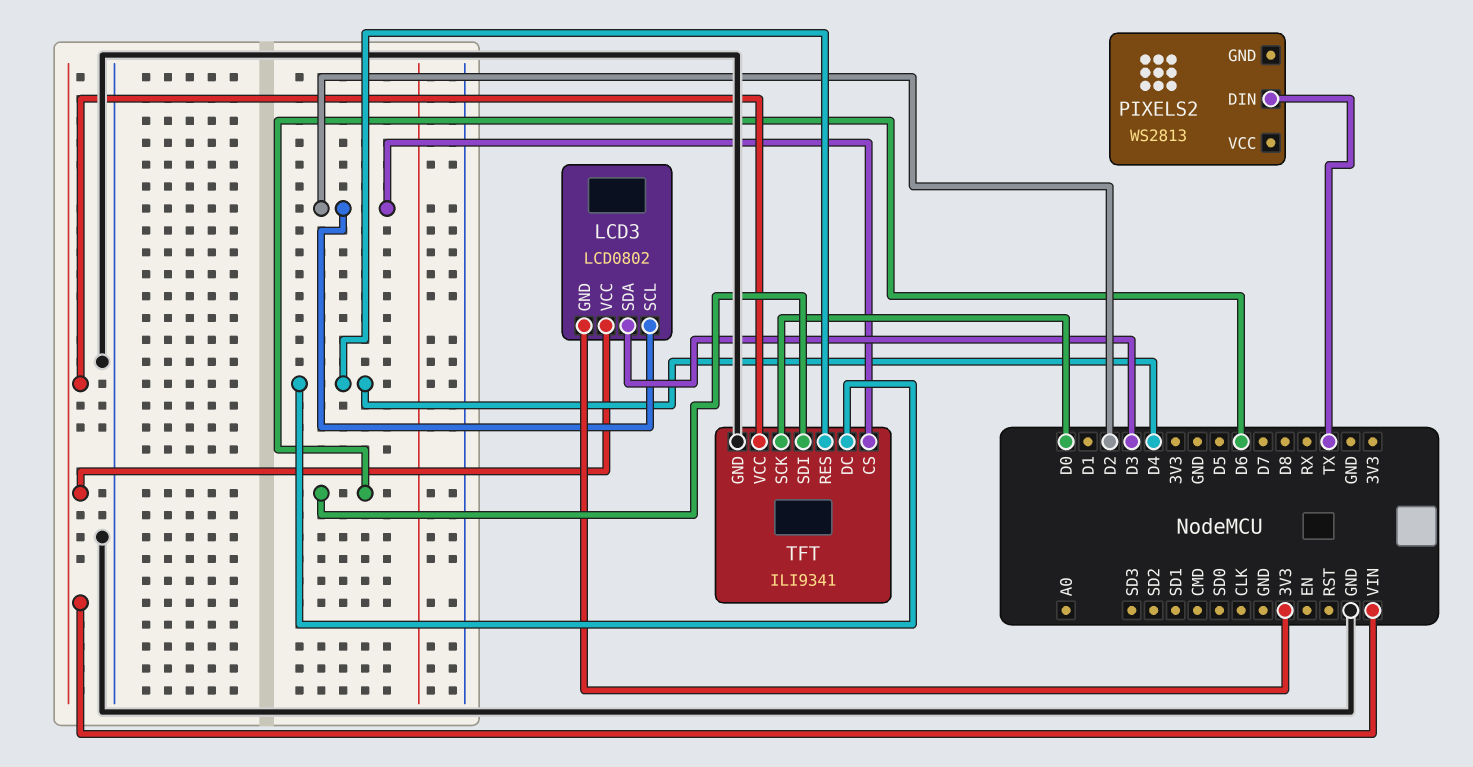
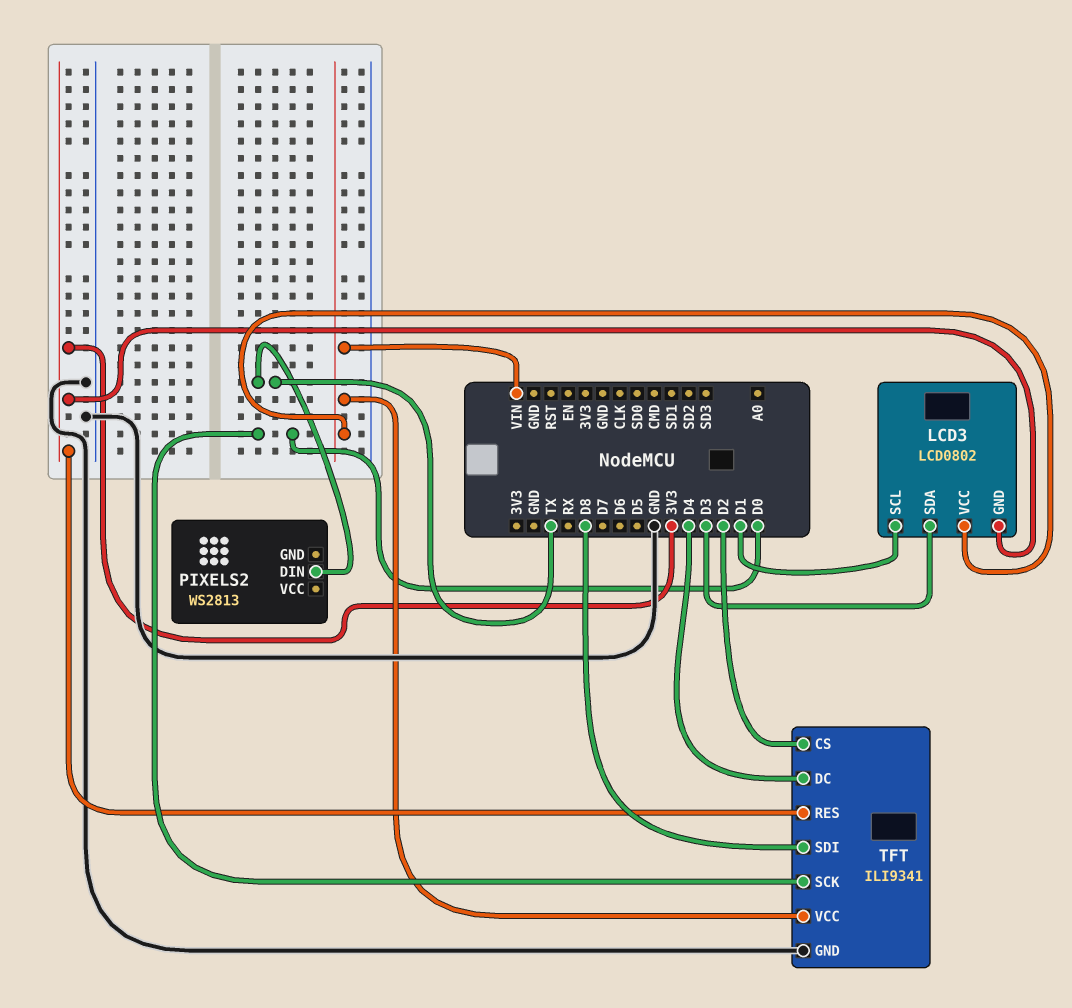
LCD3 pin SCL: D2 -> D1
TFT pin RES: D4 -> 3V3
TFT pin SDI: D6 -> D8

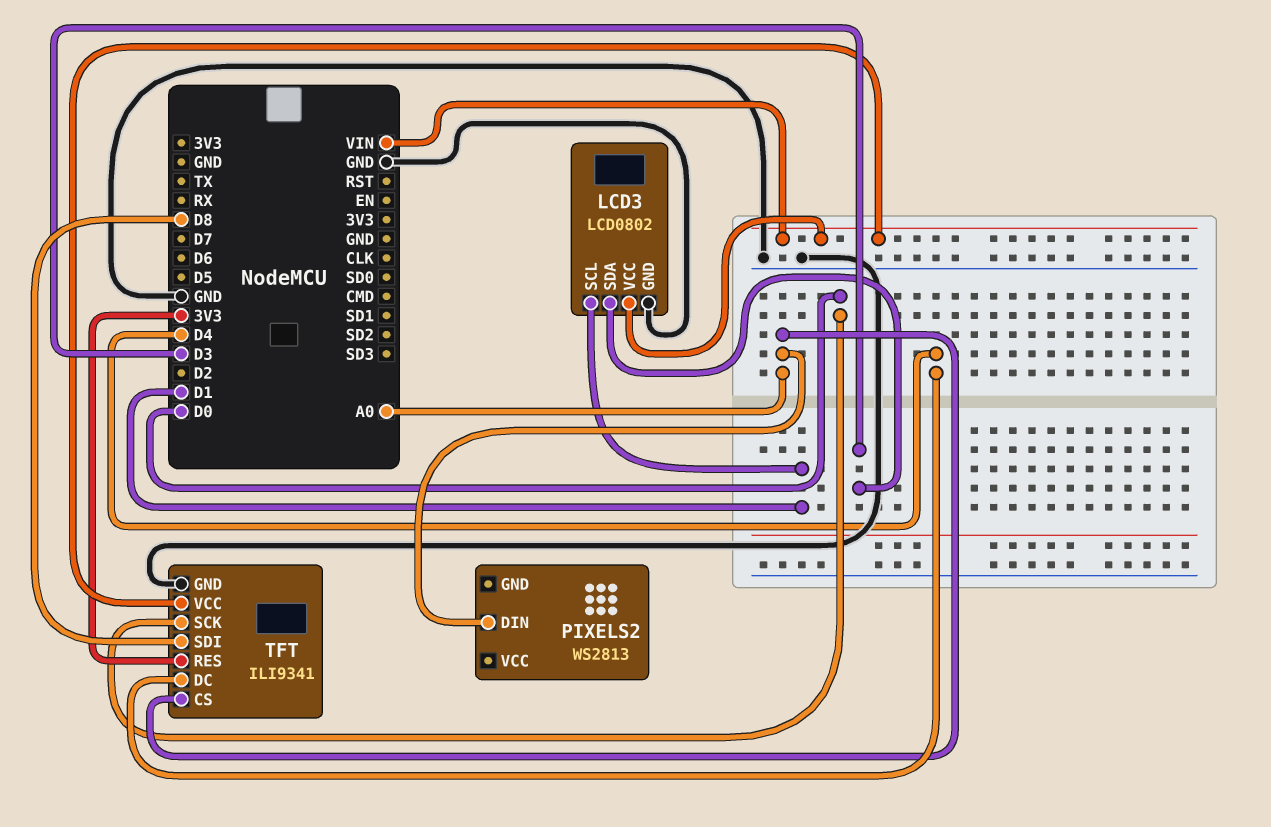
LCD3 pin GND: 3V3 -> GND
PIXELS2 pin DIN: TX -> A0
TFT pin CS: D2 -> A0

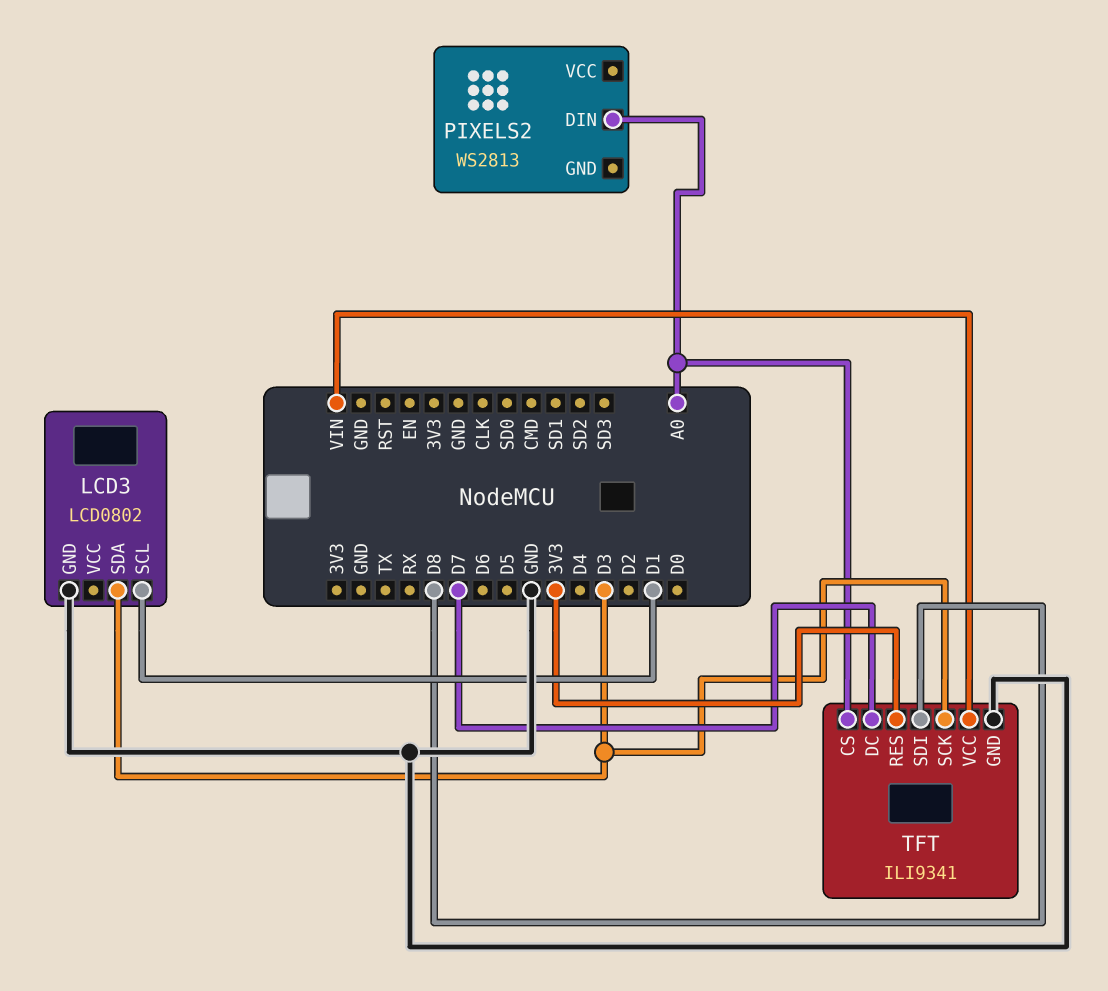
LCD3 pin VCC: VIN -> none
TFT pin DC: D4 -> D7
TFT pin SCK: D0 -> D3

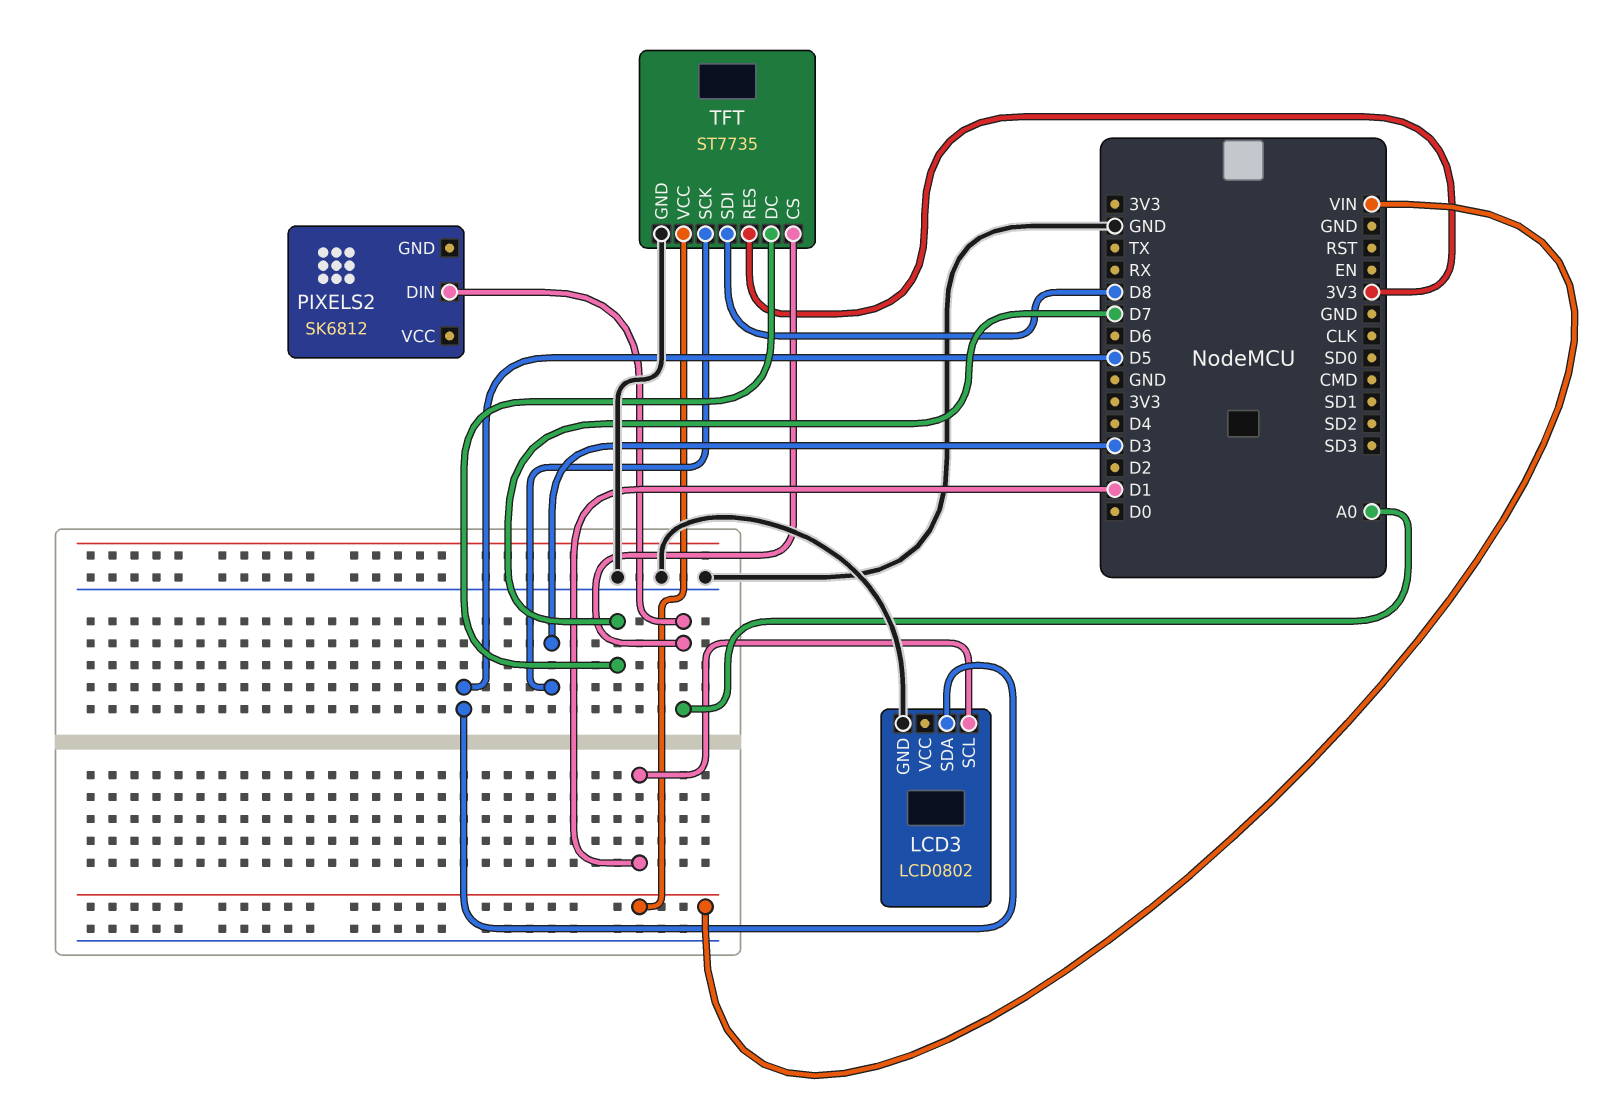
LCD3 pin SDA: D3 -> D5
PIXELS2: WS2813 -> SK6812
TFT: ILI9341 -> ST7735

